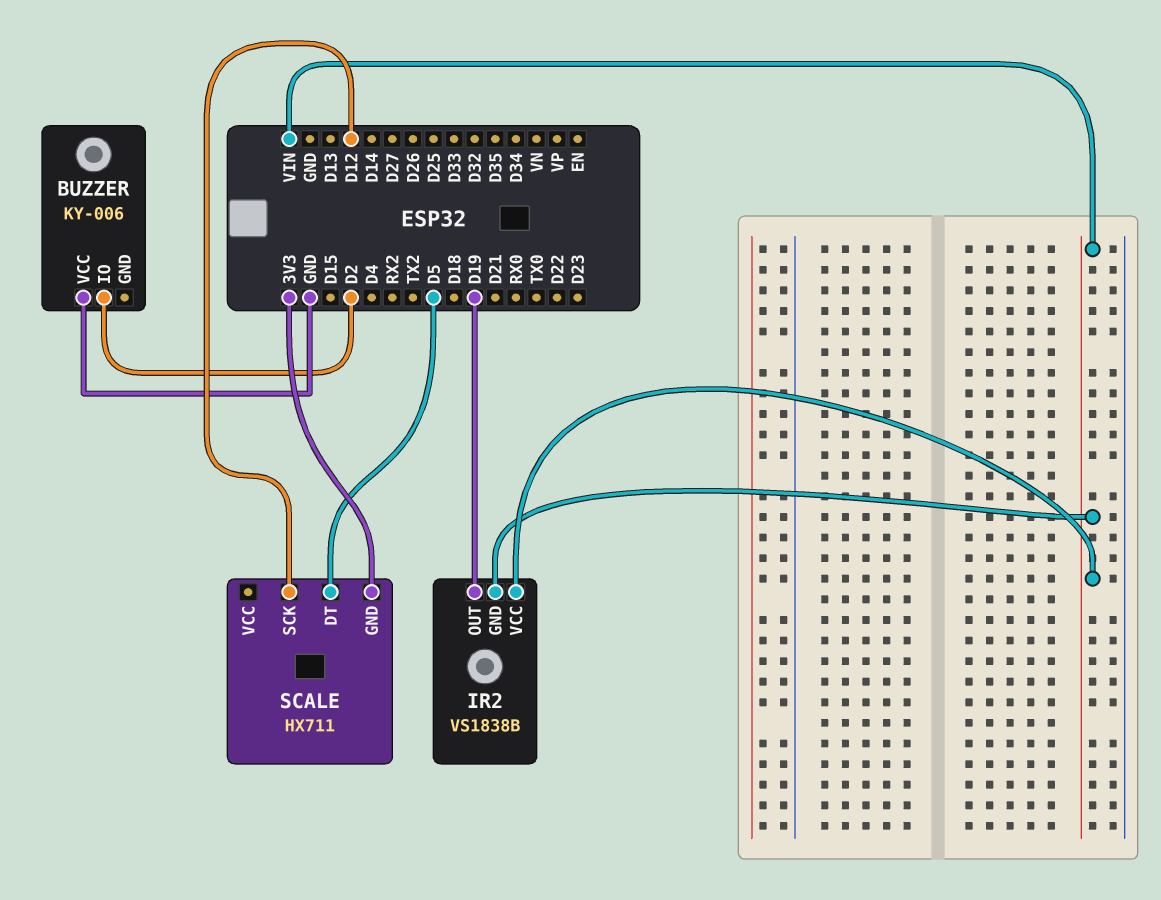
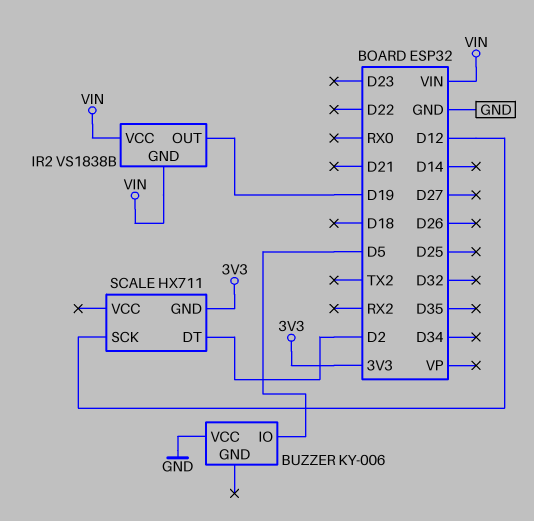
BUZZER pin IO: D2 -> D5
SCALE pin DT: D5 -> D2

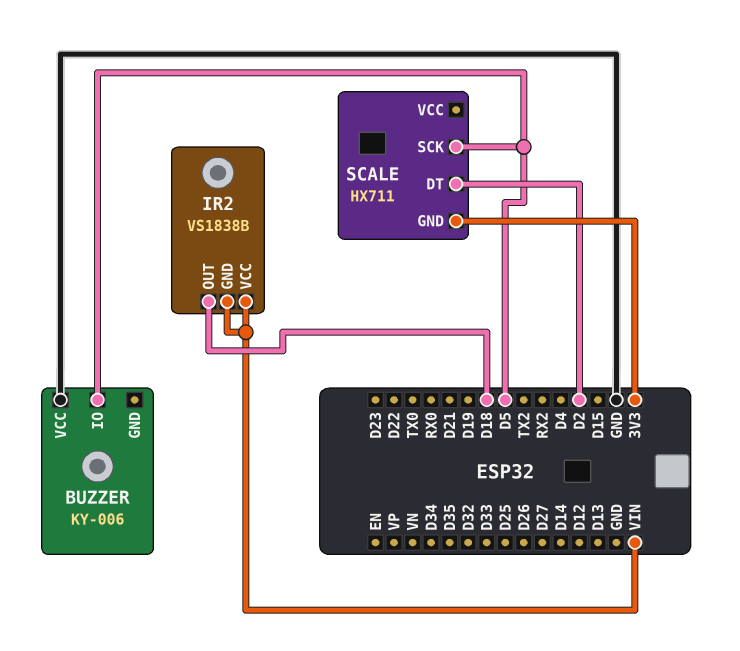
IR2 pin OUT: D19 -> D18
SCALE pin SCK: D12 -> D5

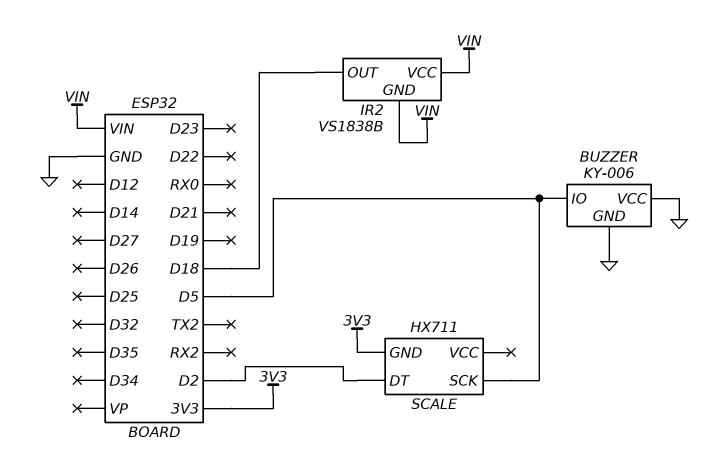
BUZZER pin GND: none -> GND

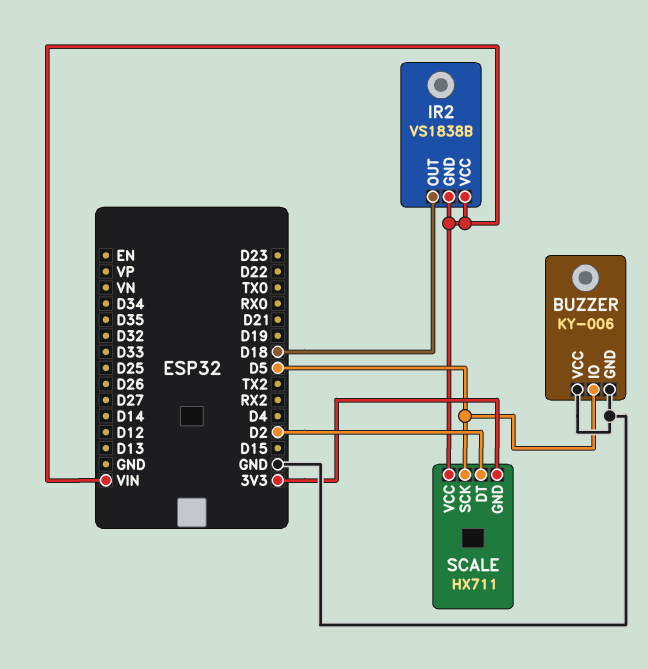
SCALE pin VCC: none -> VIN

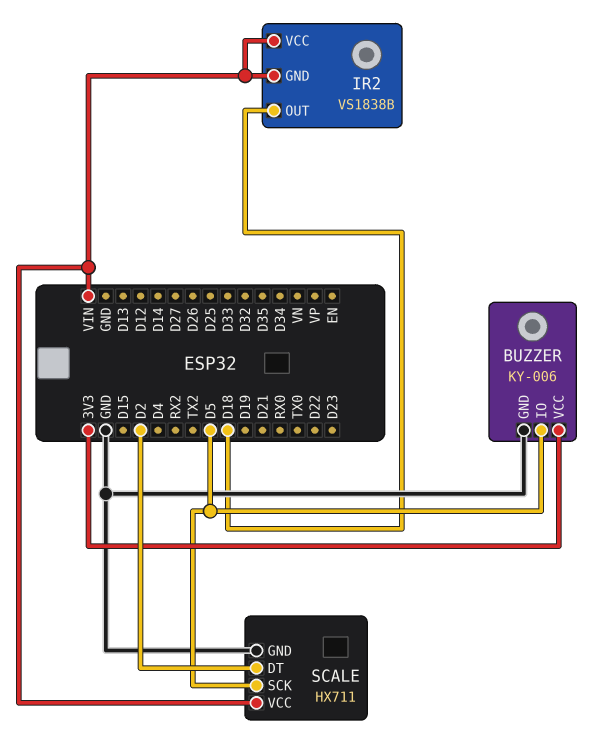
BUZZER pin VCC: GND -> 3V3
SCALE pin GND: 3V3 -> GND

